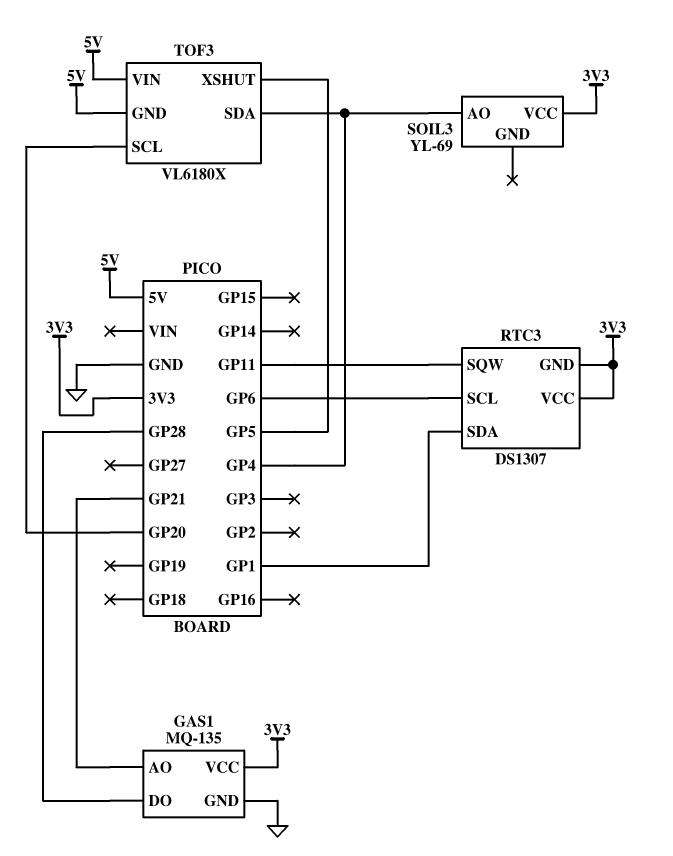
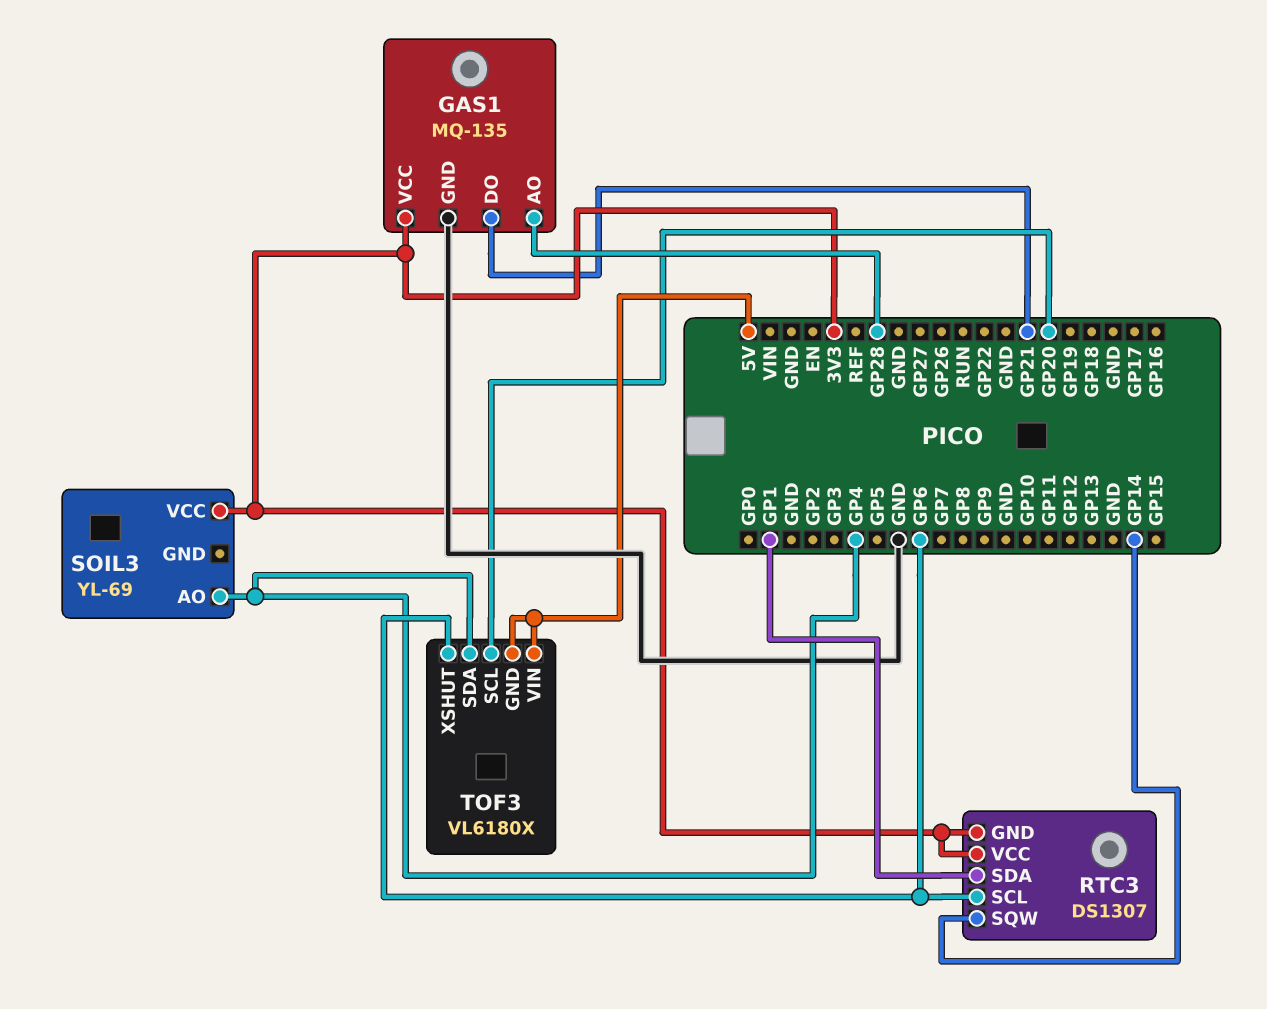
GAS1 pin AO: GP21 -> GP28
GAS1 pin DO: GP28 -> GP21
RTC3 pin SQW: GP11 -> GP14
TOF3 pin XSHUT: GP5 -> GP6

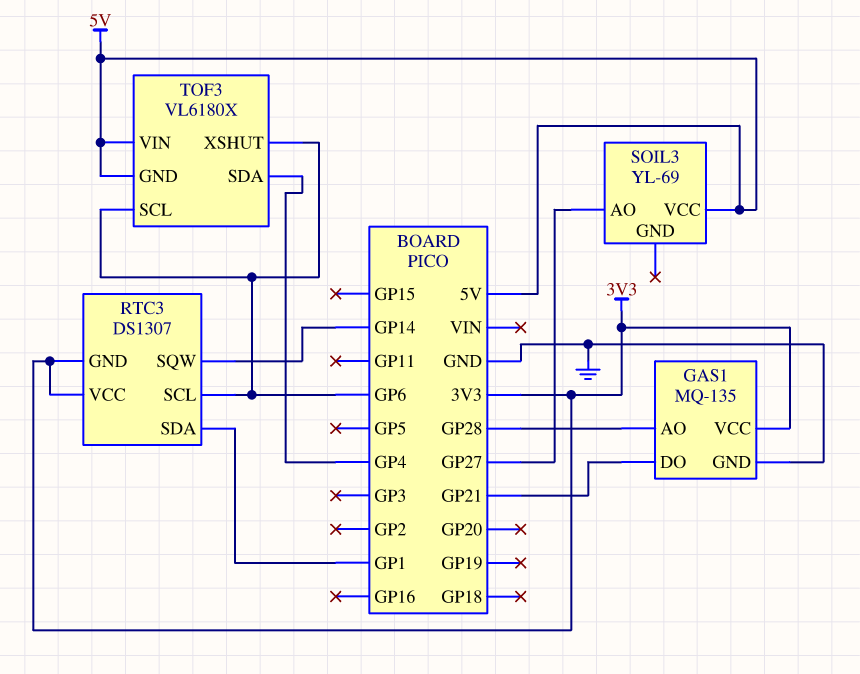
SOIL3 pin AO: GP4 -> GP27
SOIL3 pin VCC: 3V3 -> 5V
TOF3 pin SCL: GP20 -> GP6

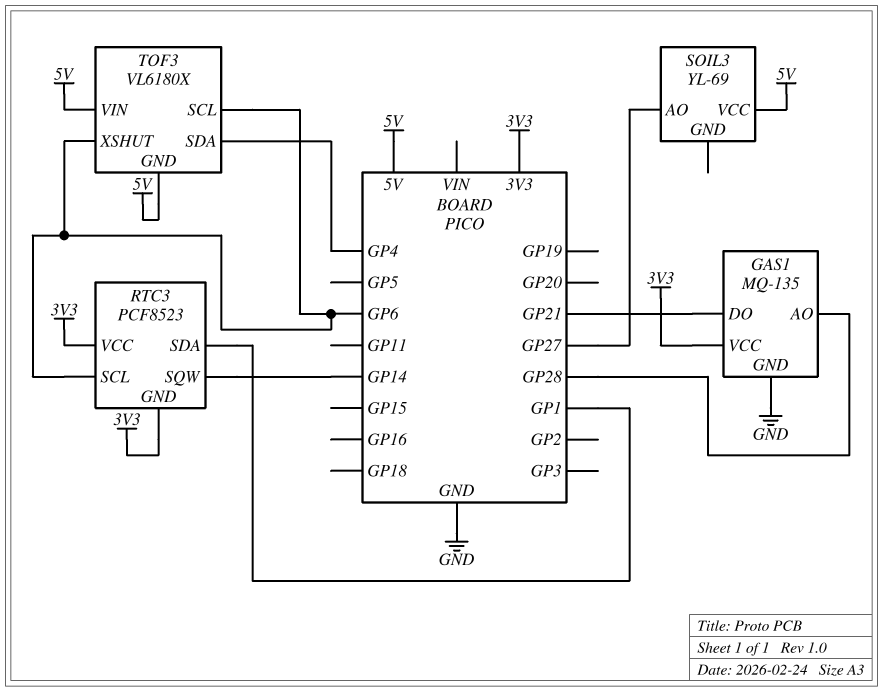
RTC3: DS1307 -> PCF8523

